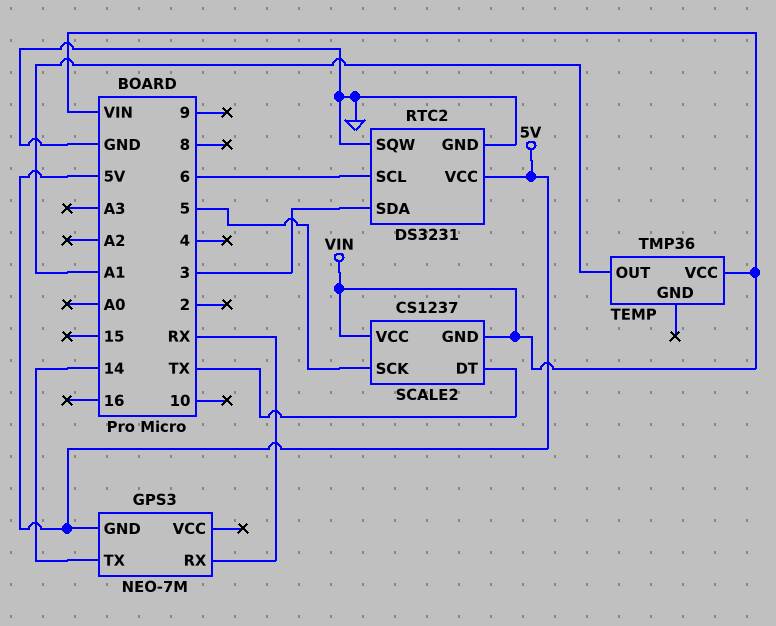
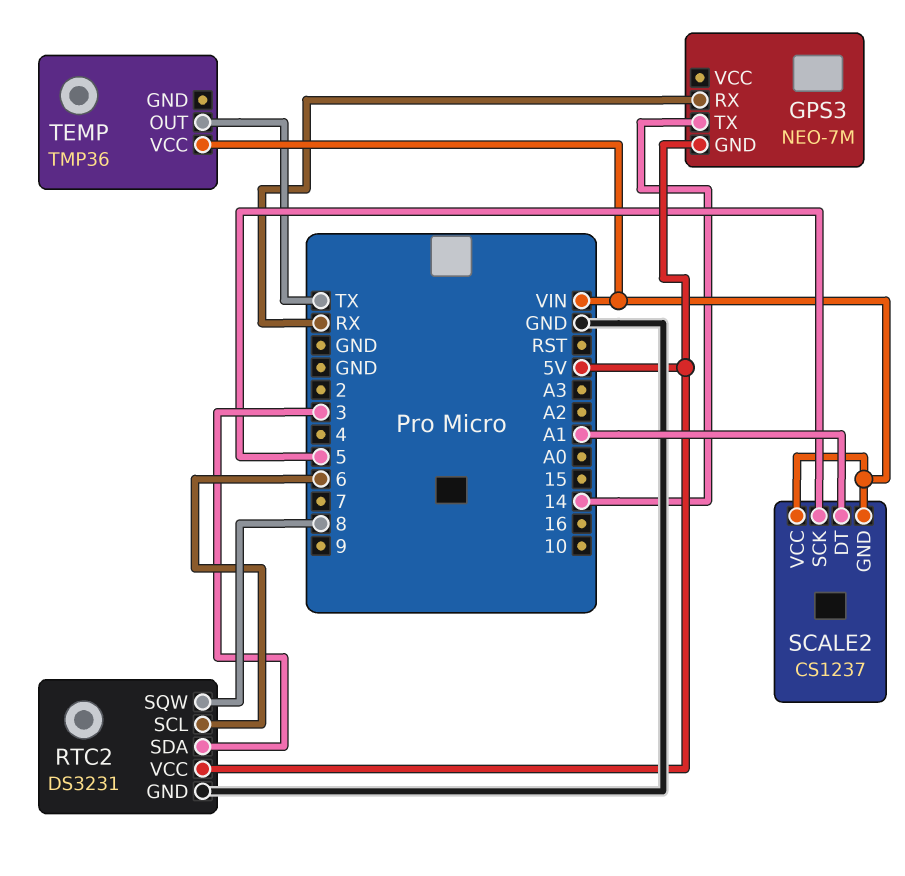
RTC2 pin SQW: GND -> 8
SCALE2 pin DT: TX -> A1
TEMP pin OUT: A1 -> TX

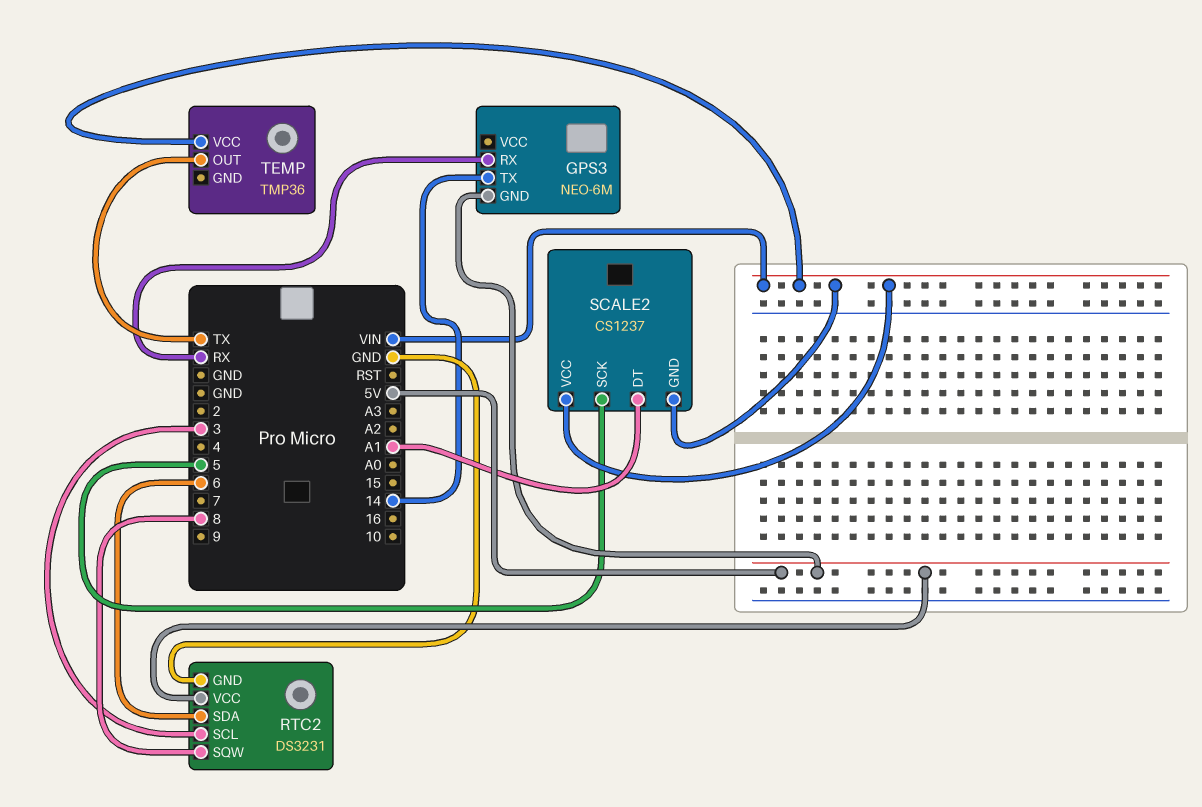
GPS3: NEO-7M -> NEO-6M
RTC2 pin SCL: 6 -> 3
RTC2 pin SDA: 3 -> 6

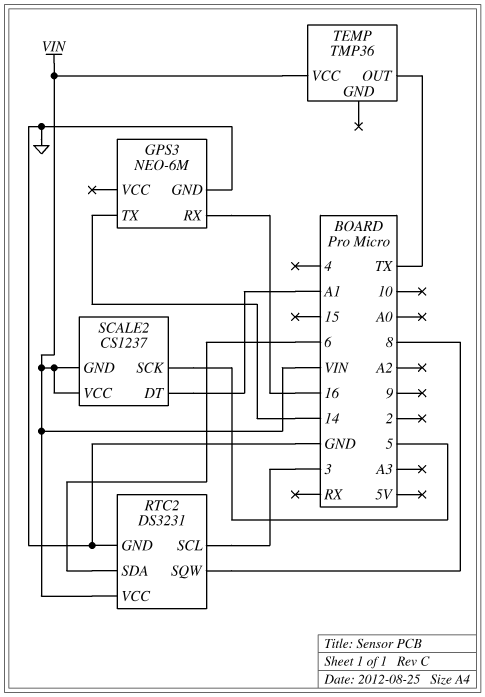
GPS3 pin GND: 5V -> GND
GPS3 pin RX: RX -> 16
RTC2 pin VCC: 5V -> VIN

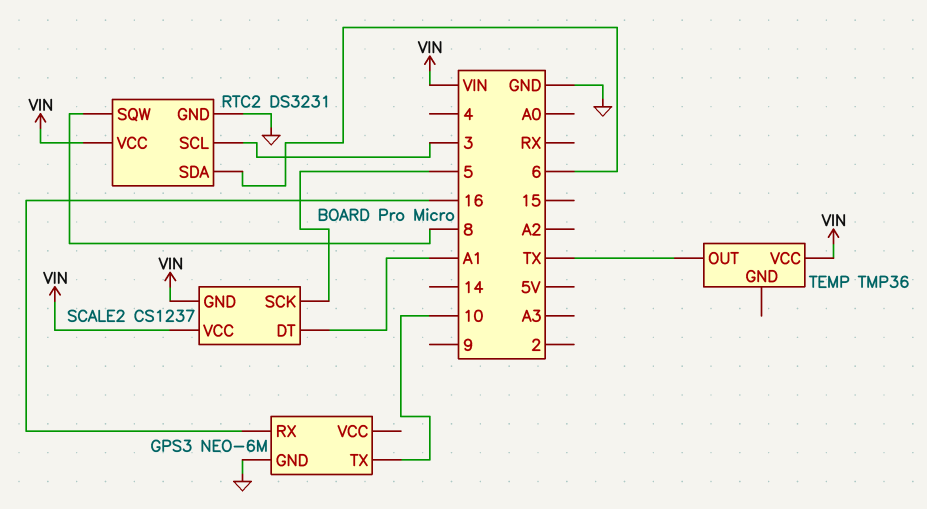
GPS3 pin TX: 14 -> 10

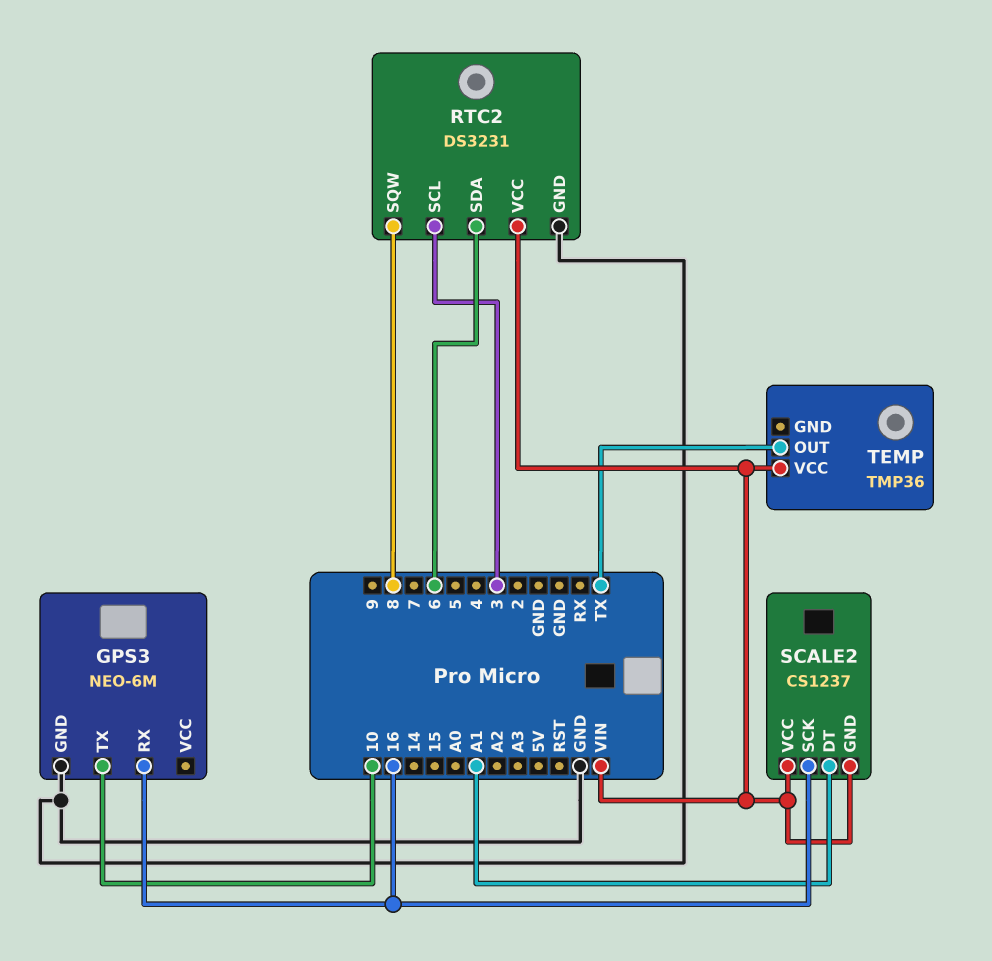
SCALE2 pin SCK: 5 -> 16

